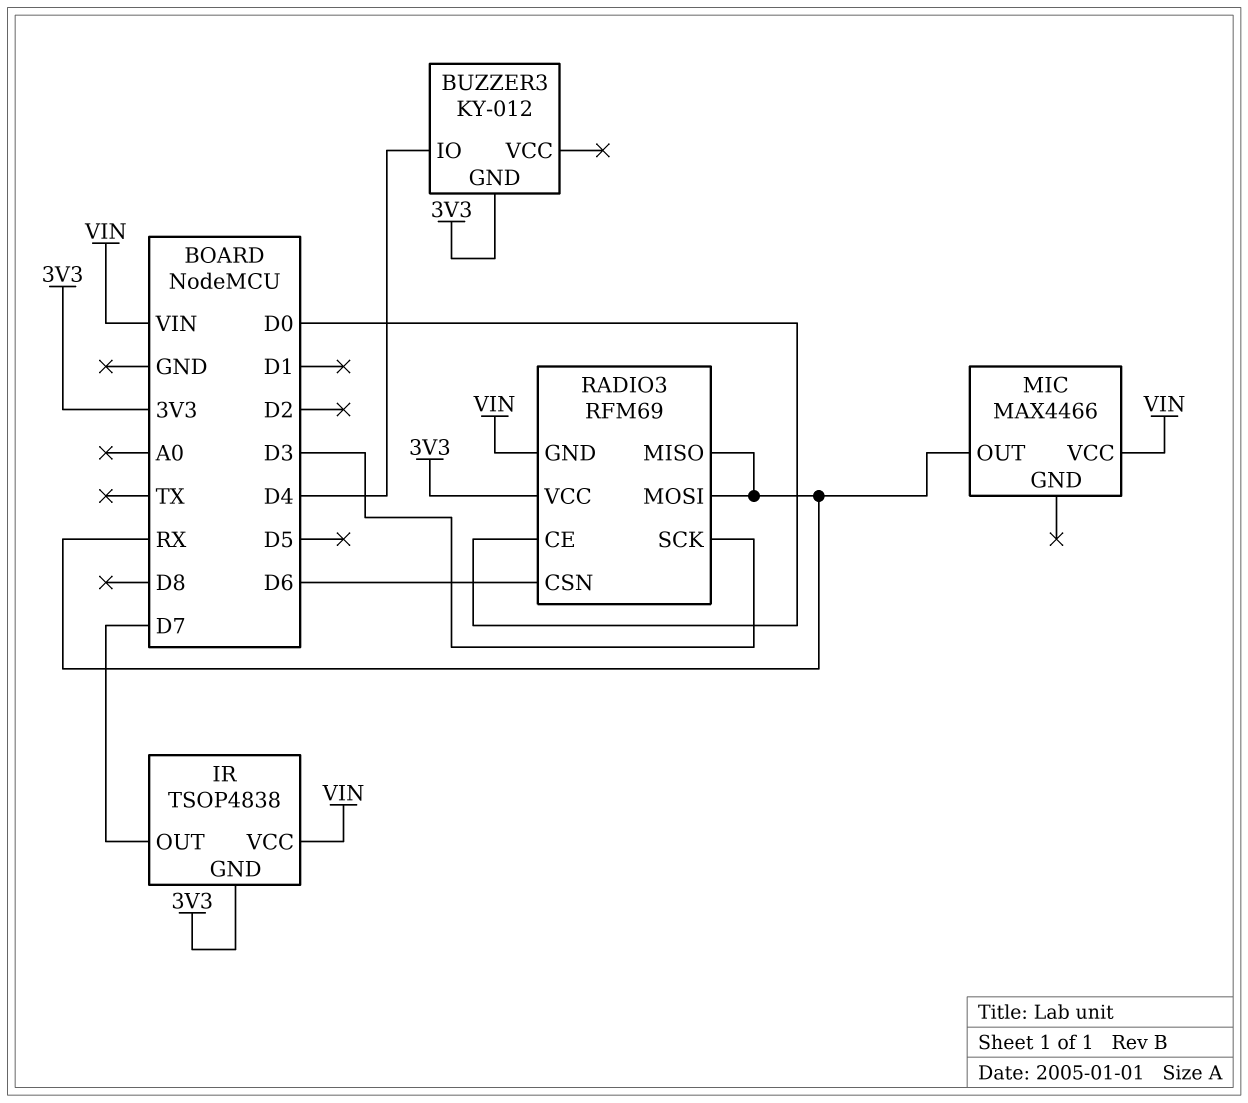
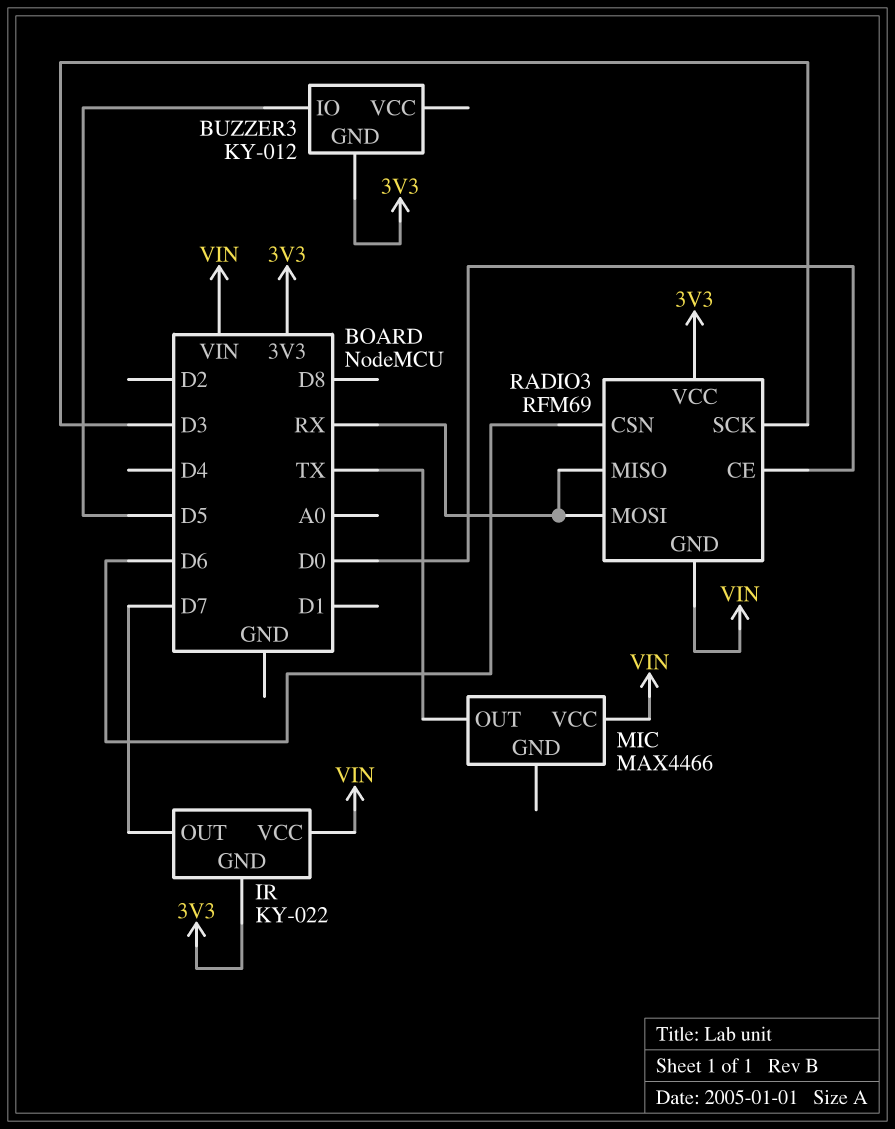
BUZZER3 pin IO: D4 -> D5
IR: TSOP4838 -> KY-022
MIC pin OUT: RX -> TX

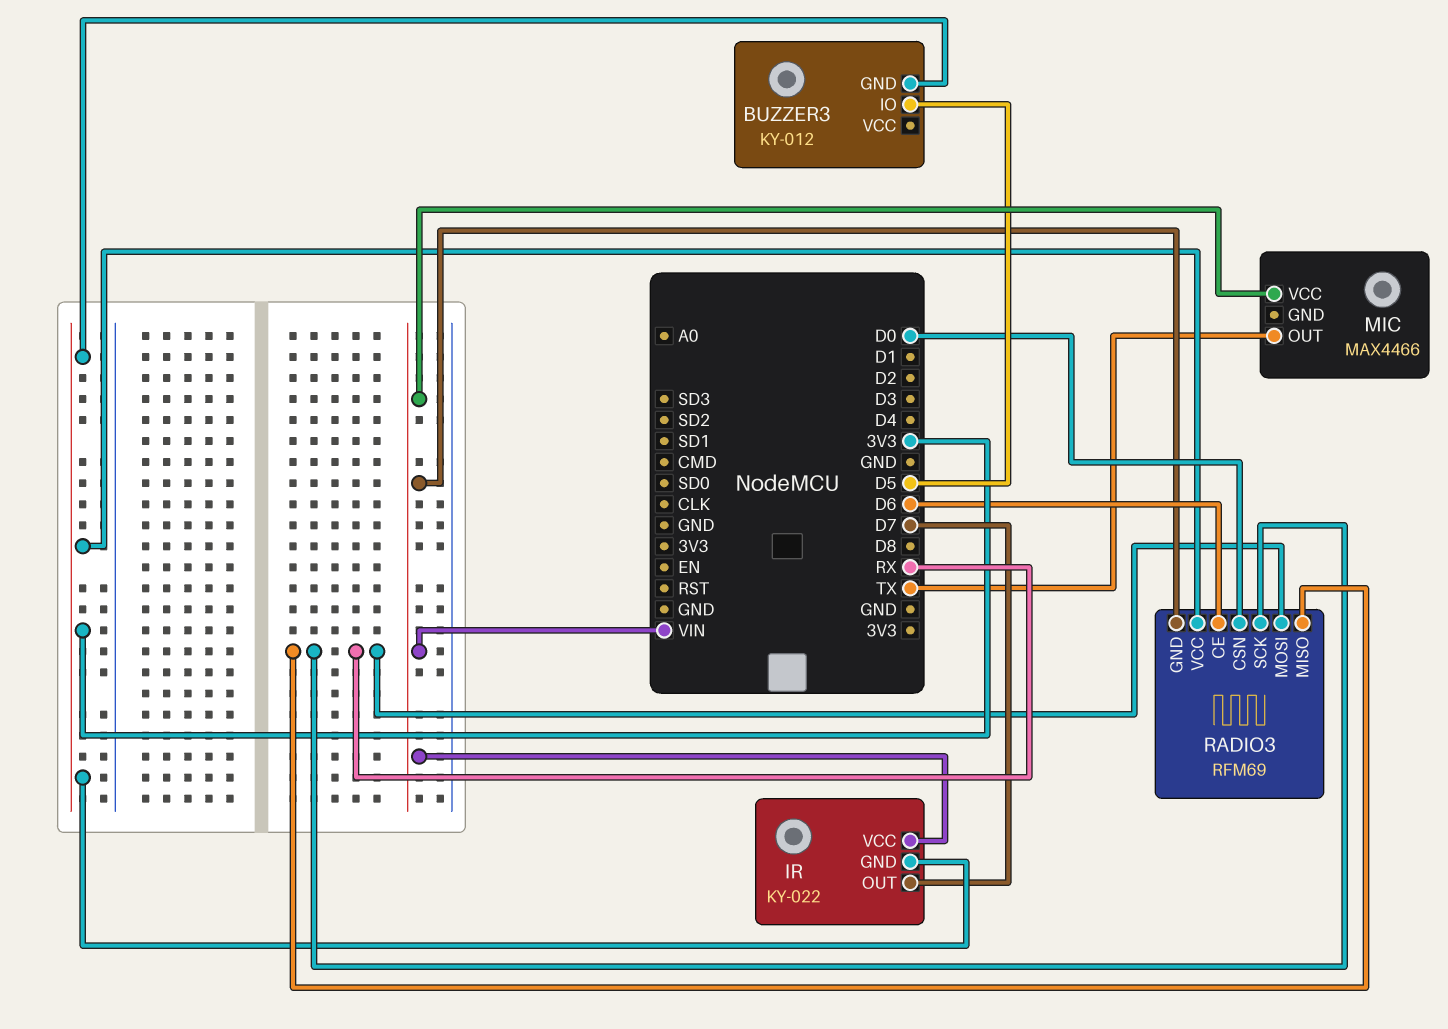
RADIO3 pin CE: D0 -> D6
RADIO3 pin CSN: D6 -> D0
RADIO3 pin SCK: D3 -> RX

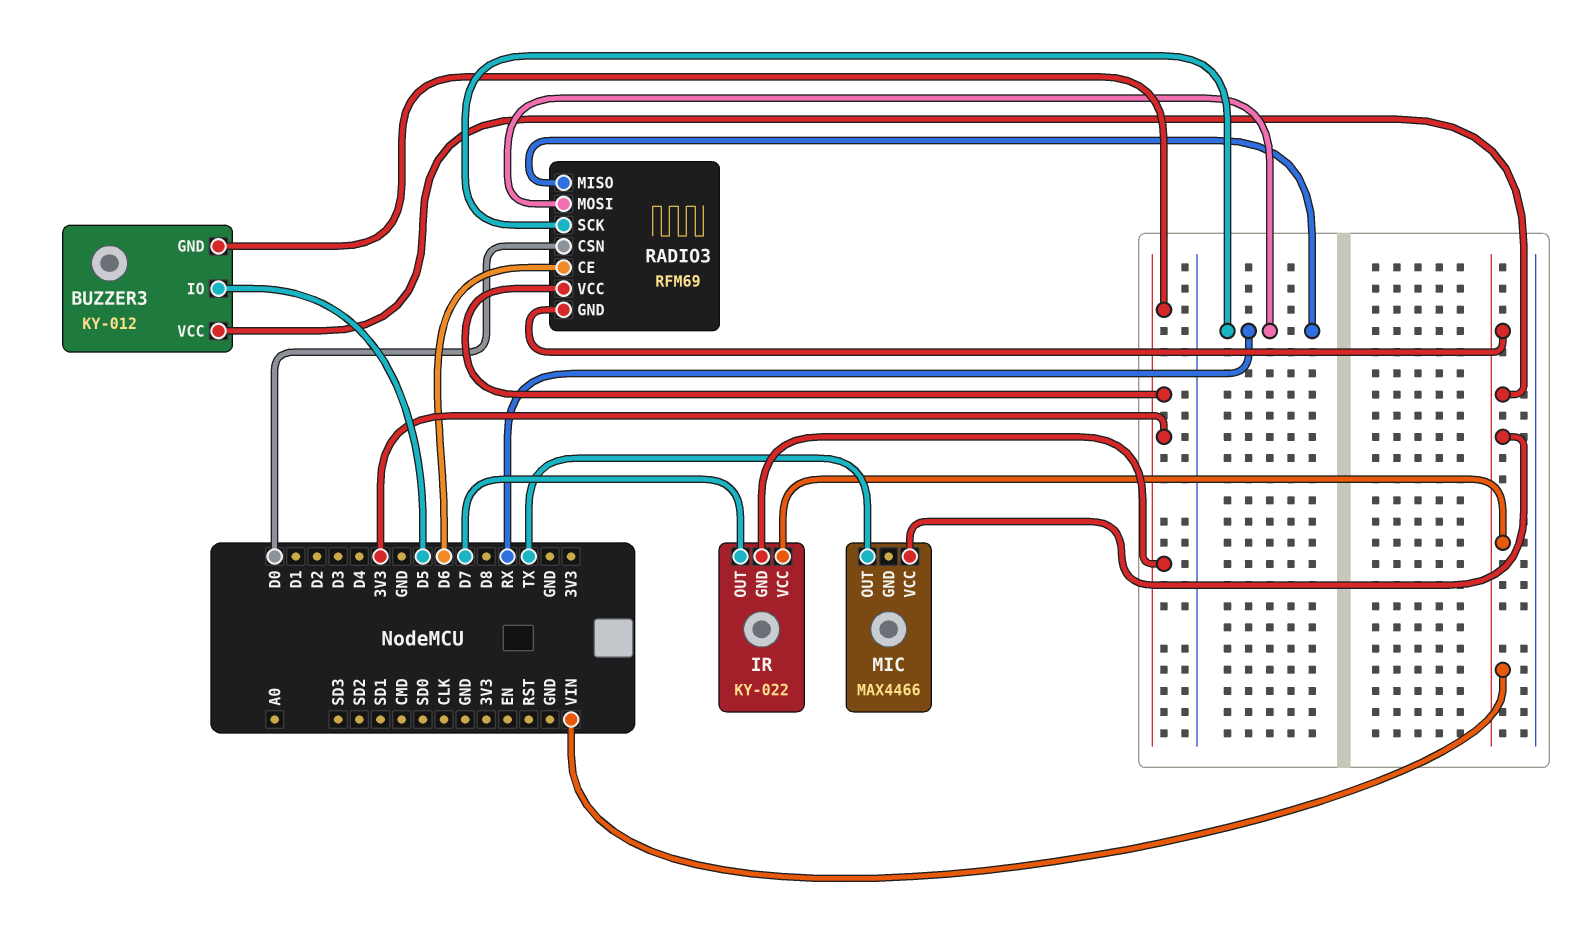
BUZZER3 pin VCC: none -> VIN

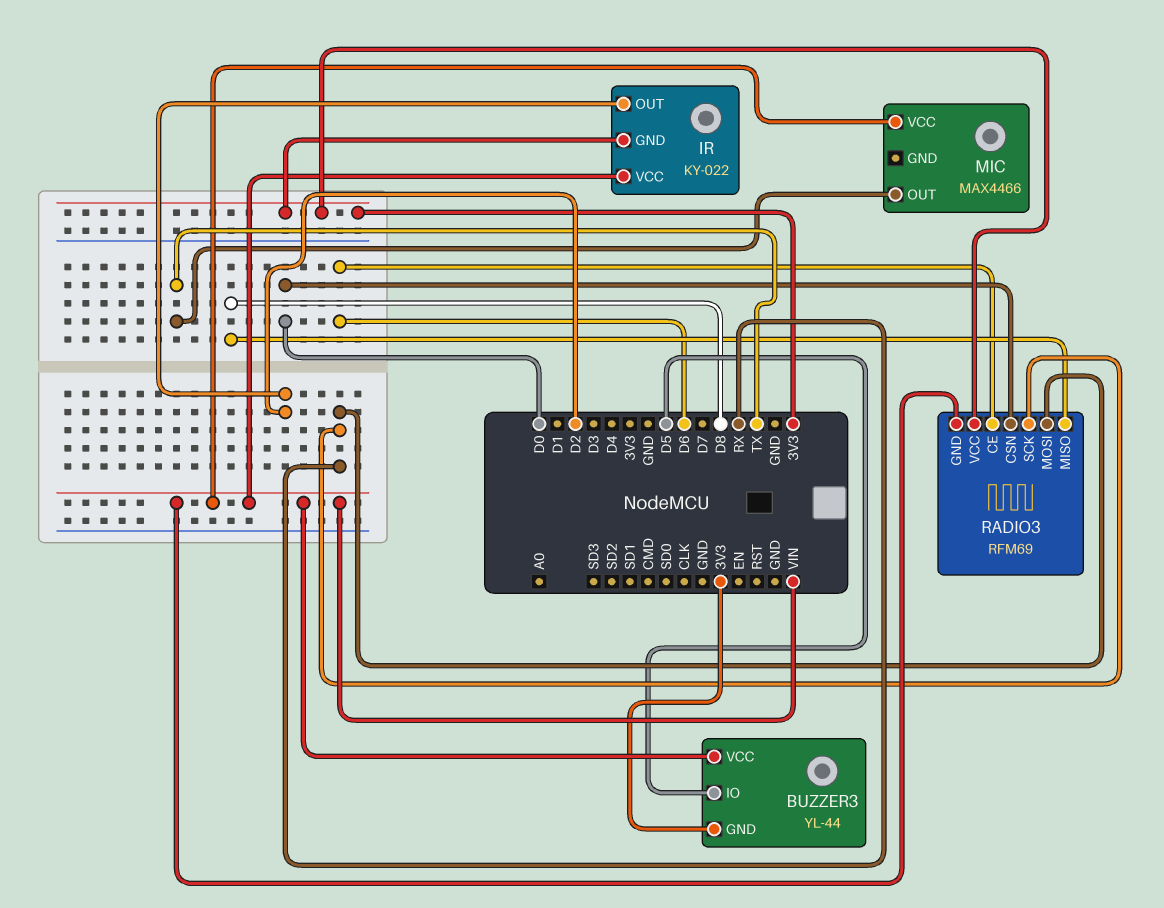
BUZZER3: KY-012 -> YL-44
IR pin OUT: D7 -> D2
RADIO3 pin MISO: RX -> D8

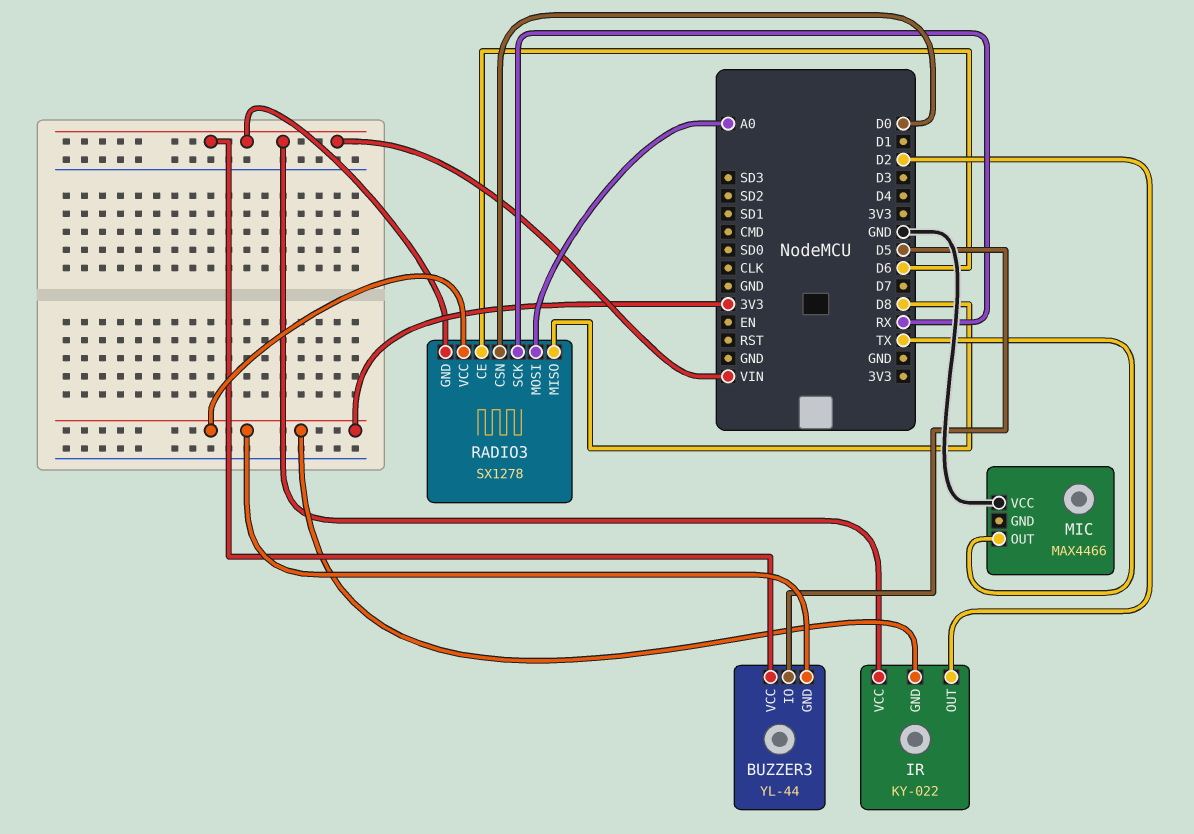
MIC pin VCC: VIN -> GND
RADIO3: RFM69 -> SX1278
RADIO3 pin MOSI: RX -> A0

